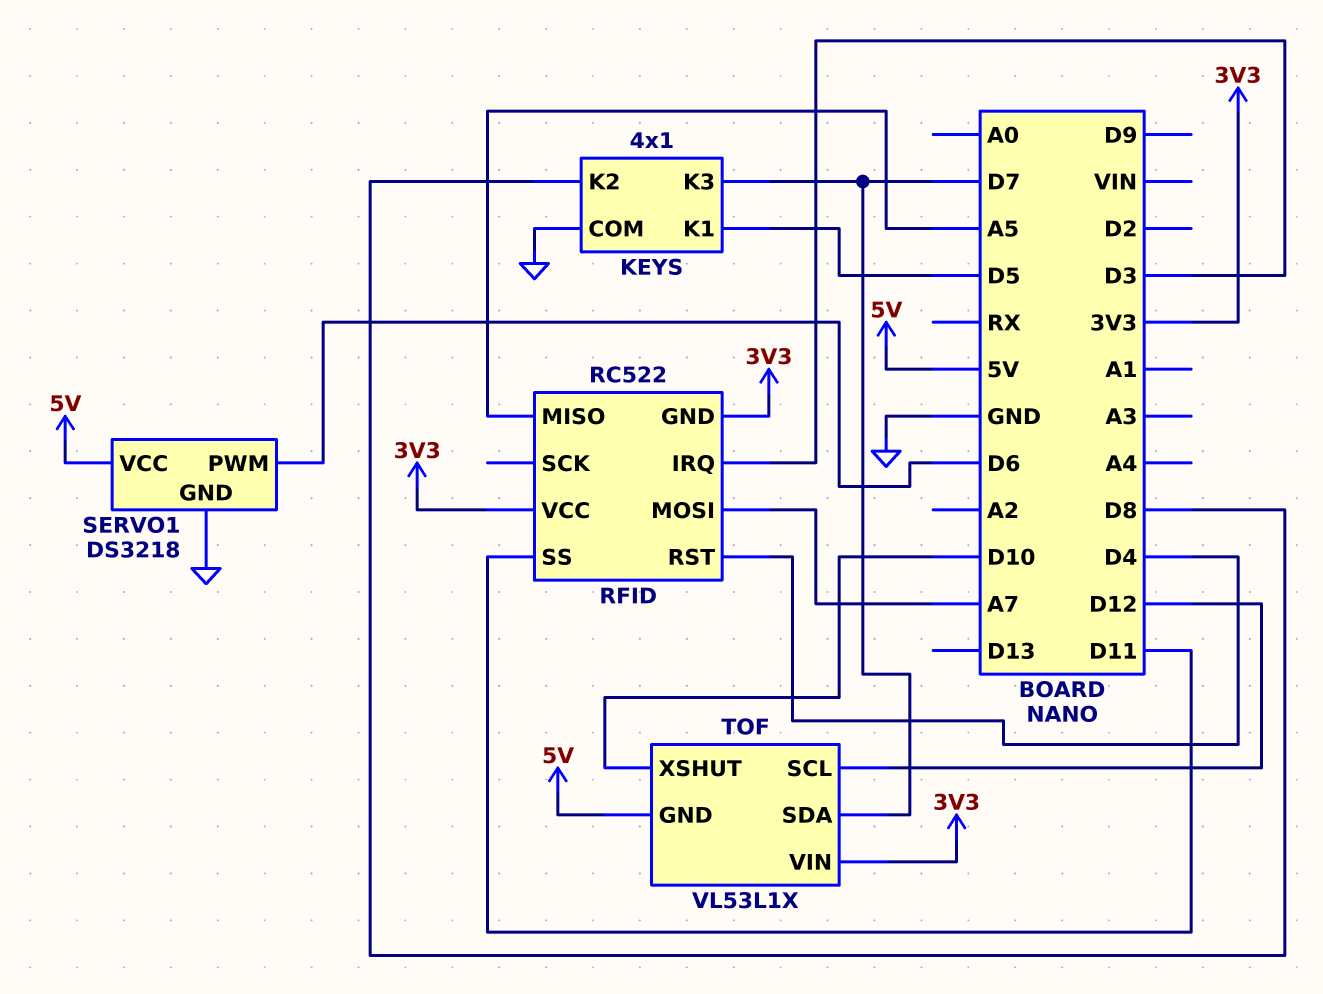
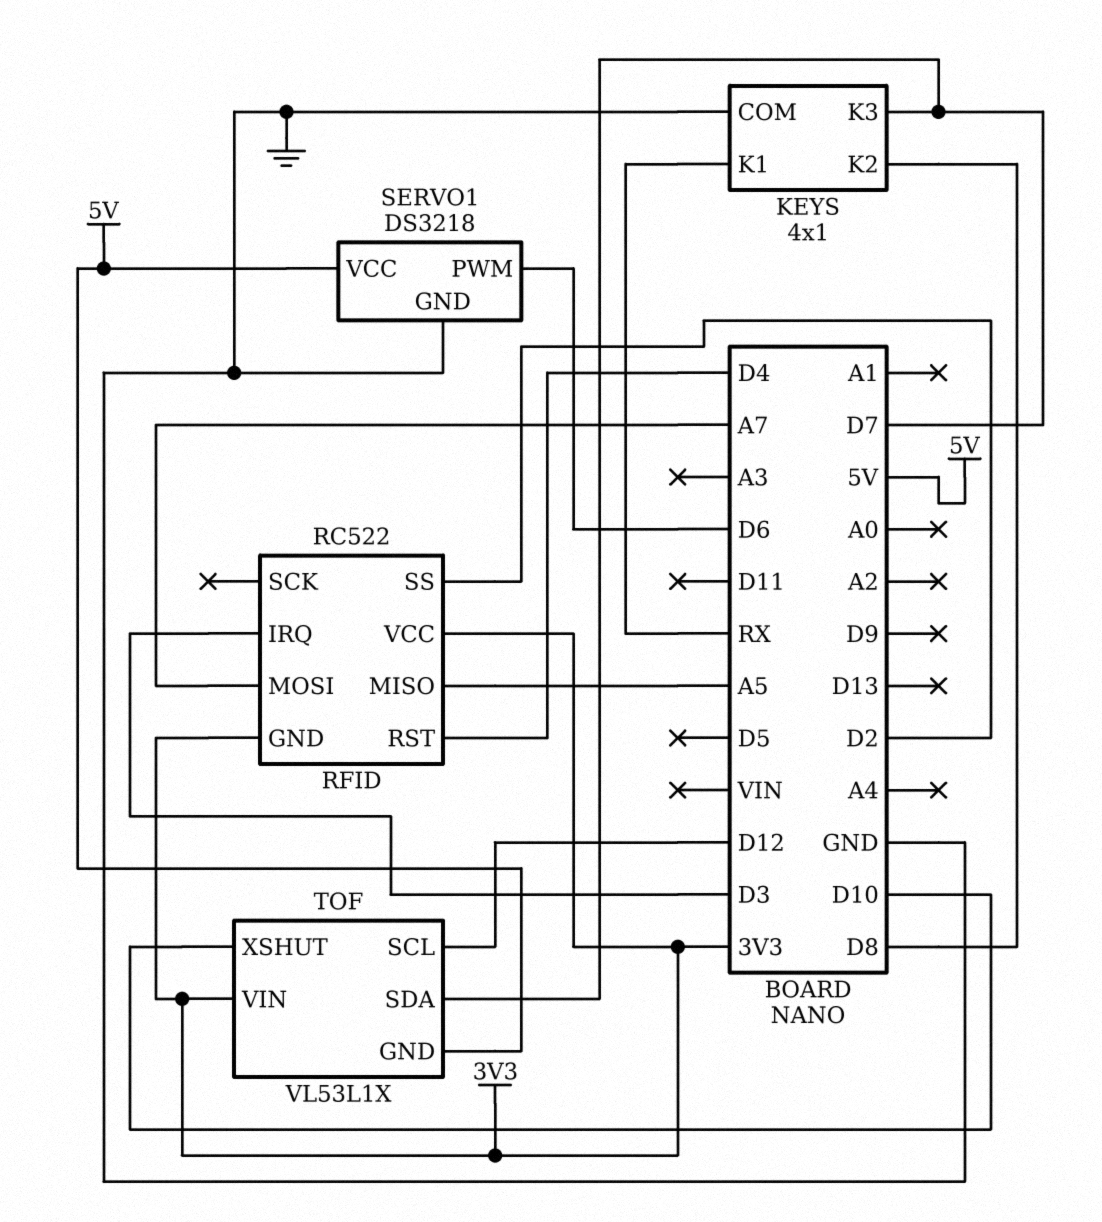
KEYS pin K1: D5 -> RX
RFID pin SS: D11 -> D2

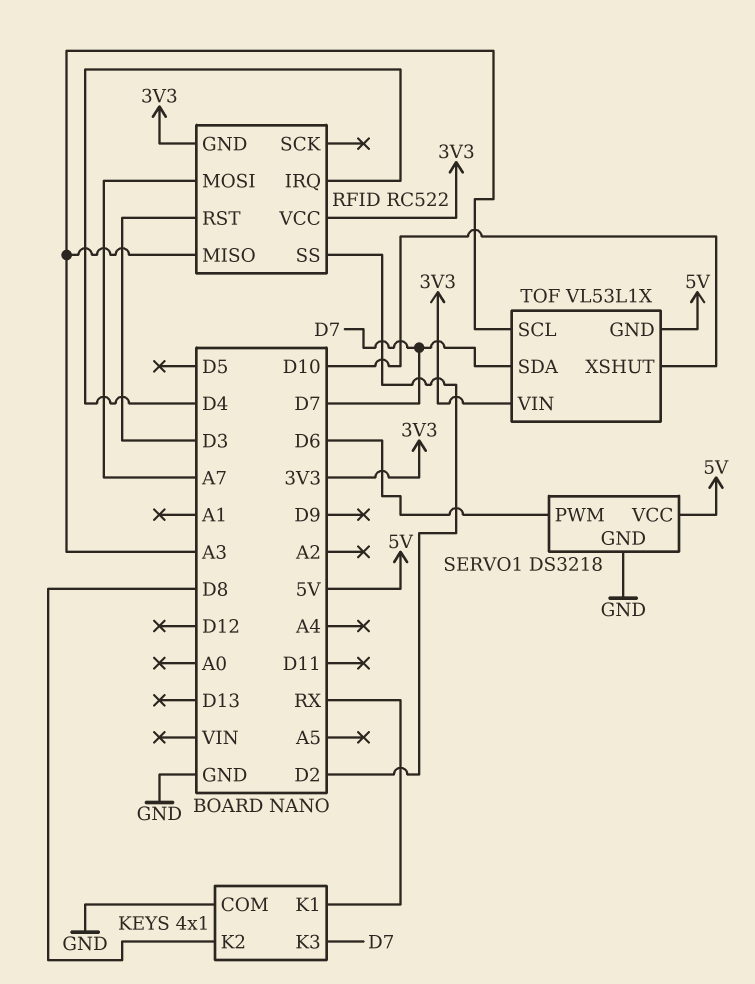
RFID pin IRQ: D3 -> D4
RFID pin MISO: A5 -> A3
RFID pin RST: D4 -> D3
TOF pin SCL: D12 -> A3

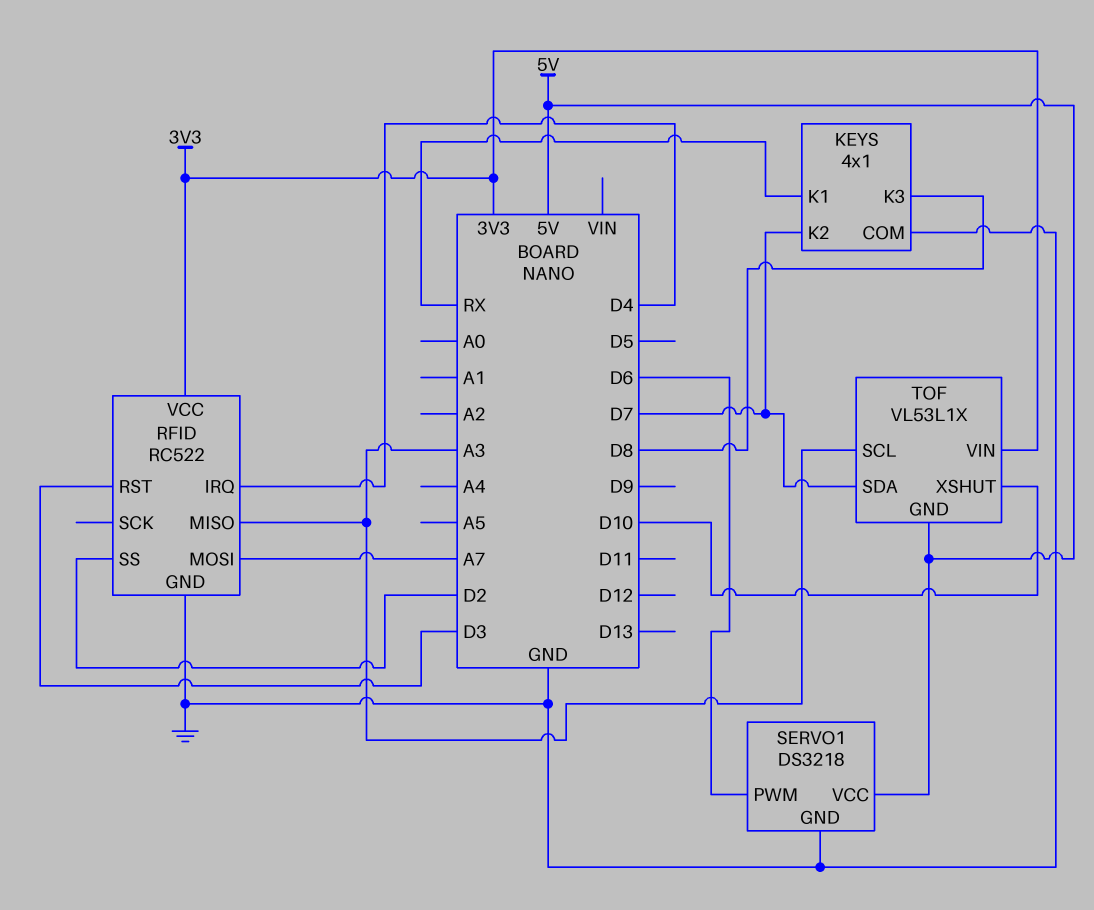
KEYS pin K2: D8 -> D7
KEYS pin K3: D7 -> D8
RFID pin GND: 3V3 -> GND

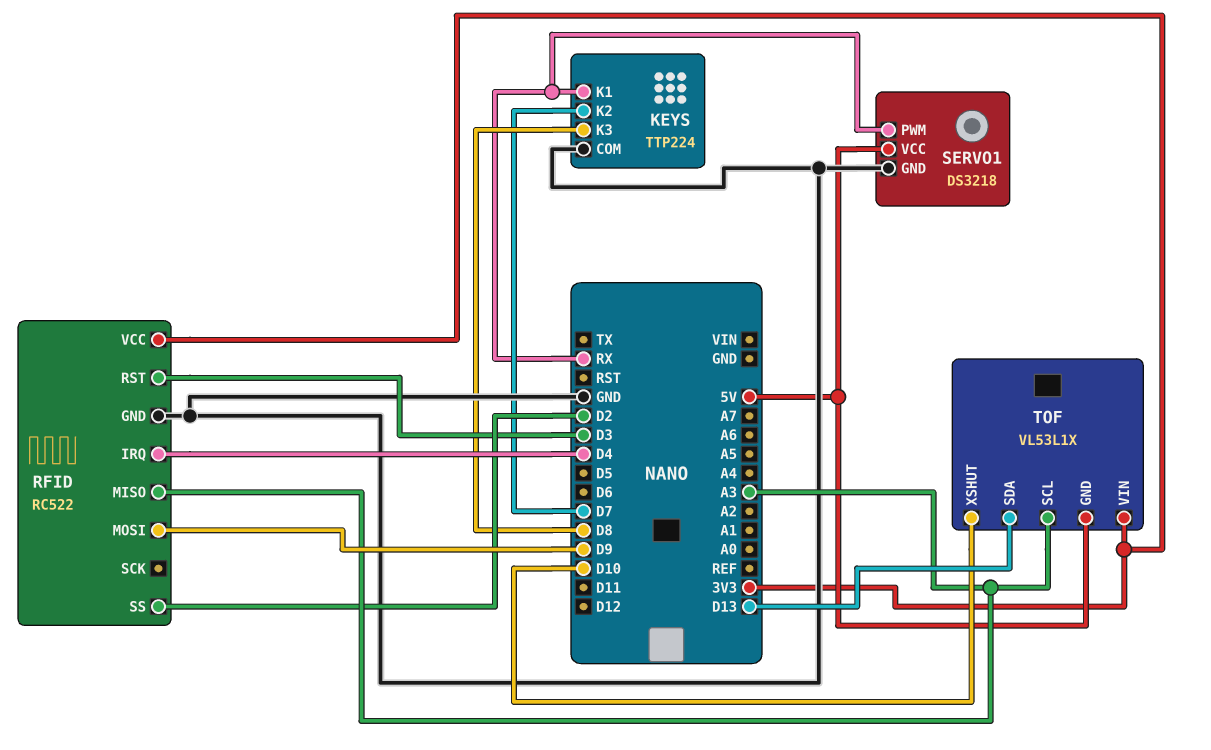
KEYS: 4x1 -> TTP224
RFID pin MOSI: A7 -> D9
SERVO1 pin PWM: D6 -> RX
TOF pin SDA: D7 -> D13

